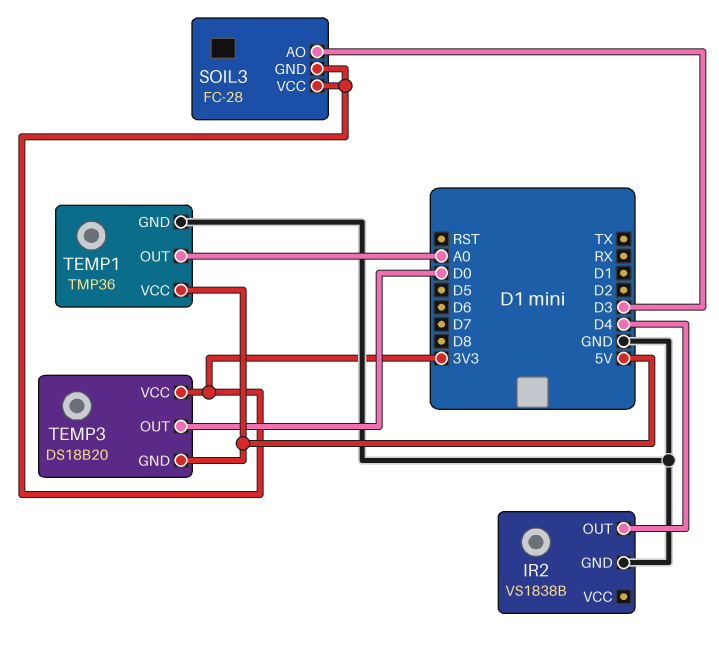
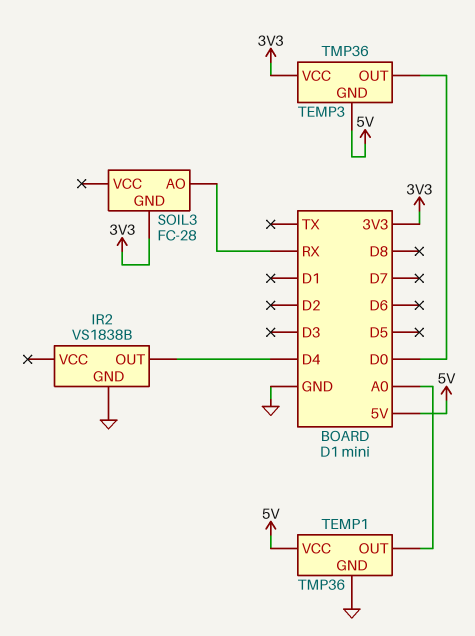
SOIL3 pin AO: D3 -> RX
SOIL3 pin VCC: 3V3 -> none
TEMP3: DS18B20 -> TMP36

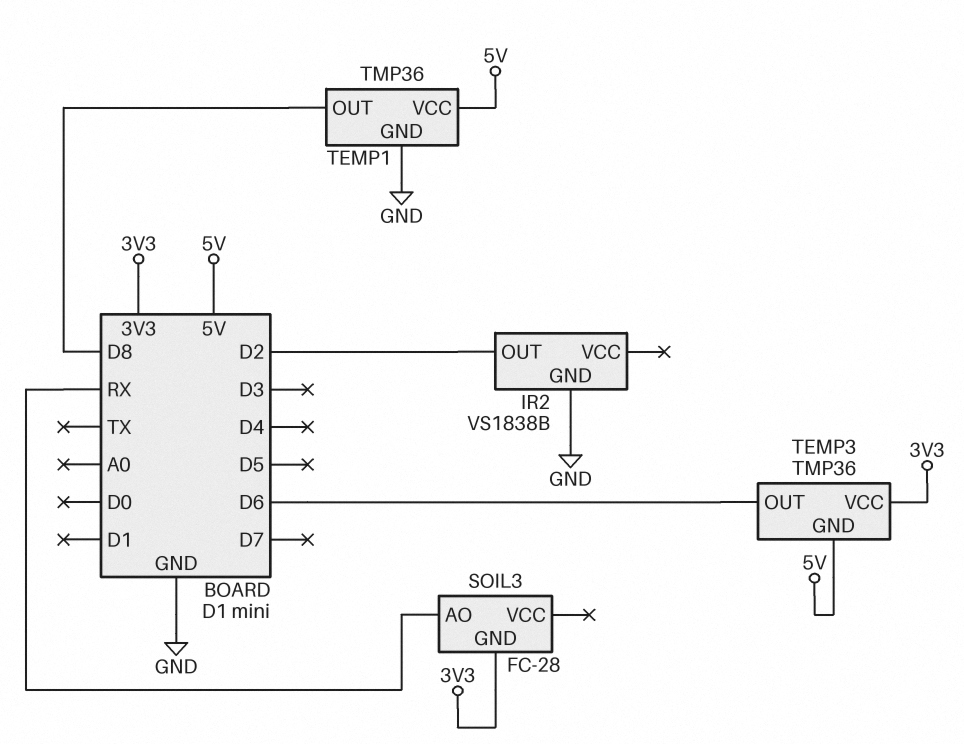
IR2 pin OUT: D4 -> D2
TEMP1 pin OUT: A0 -> D8
TEMP3 pin OUT: D0 -> D6

